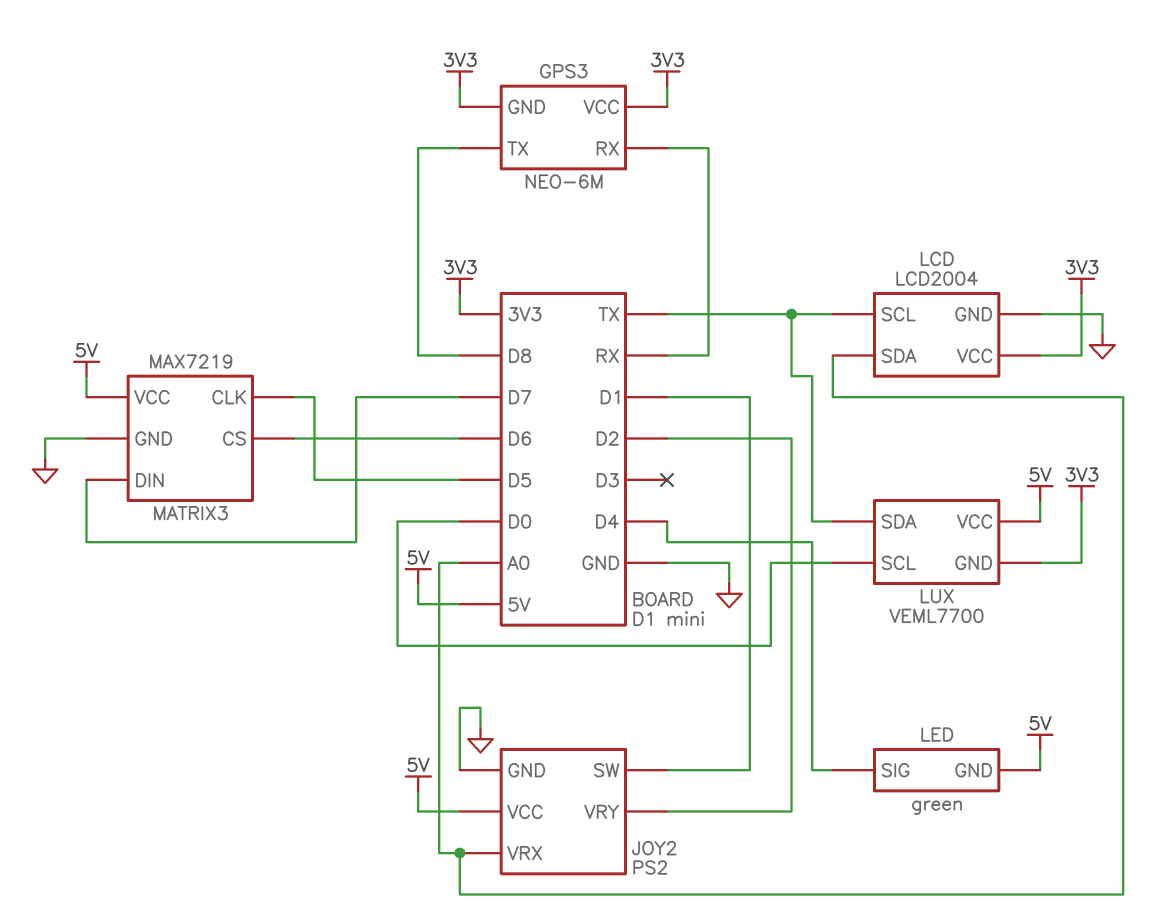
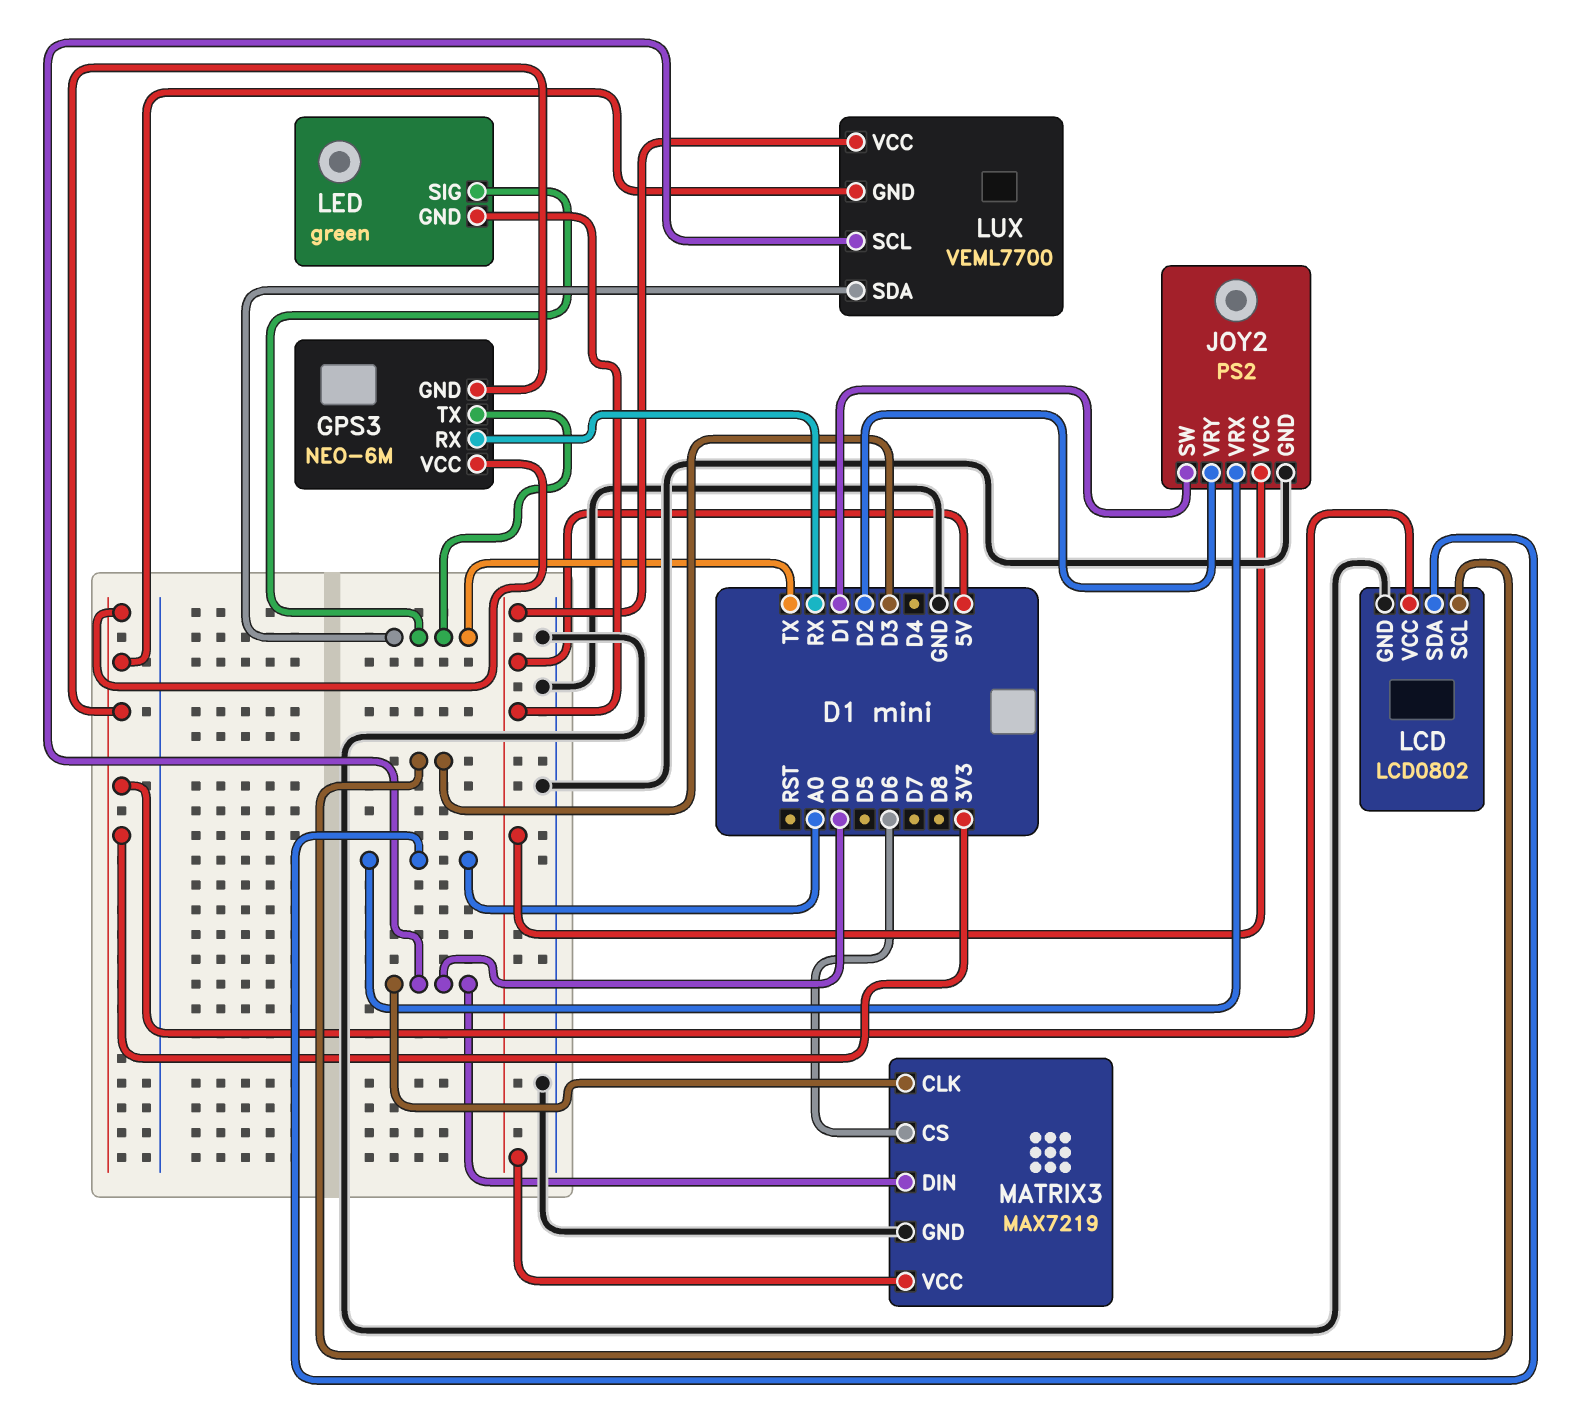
GPS3 pin TX: D8 -> TX
LCD: LCD2004 -> LCD0802
LCD pin SCL: TX -> D3
LED pin SIG: D4 -> TX
MATRIX3 pin CLK: D5 -> D0
MATRIX3 pin DIN: D7 -> D0

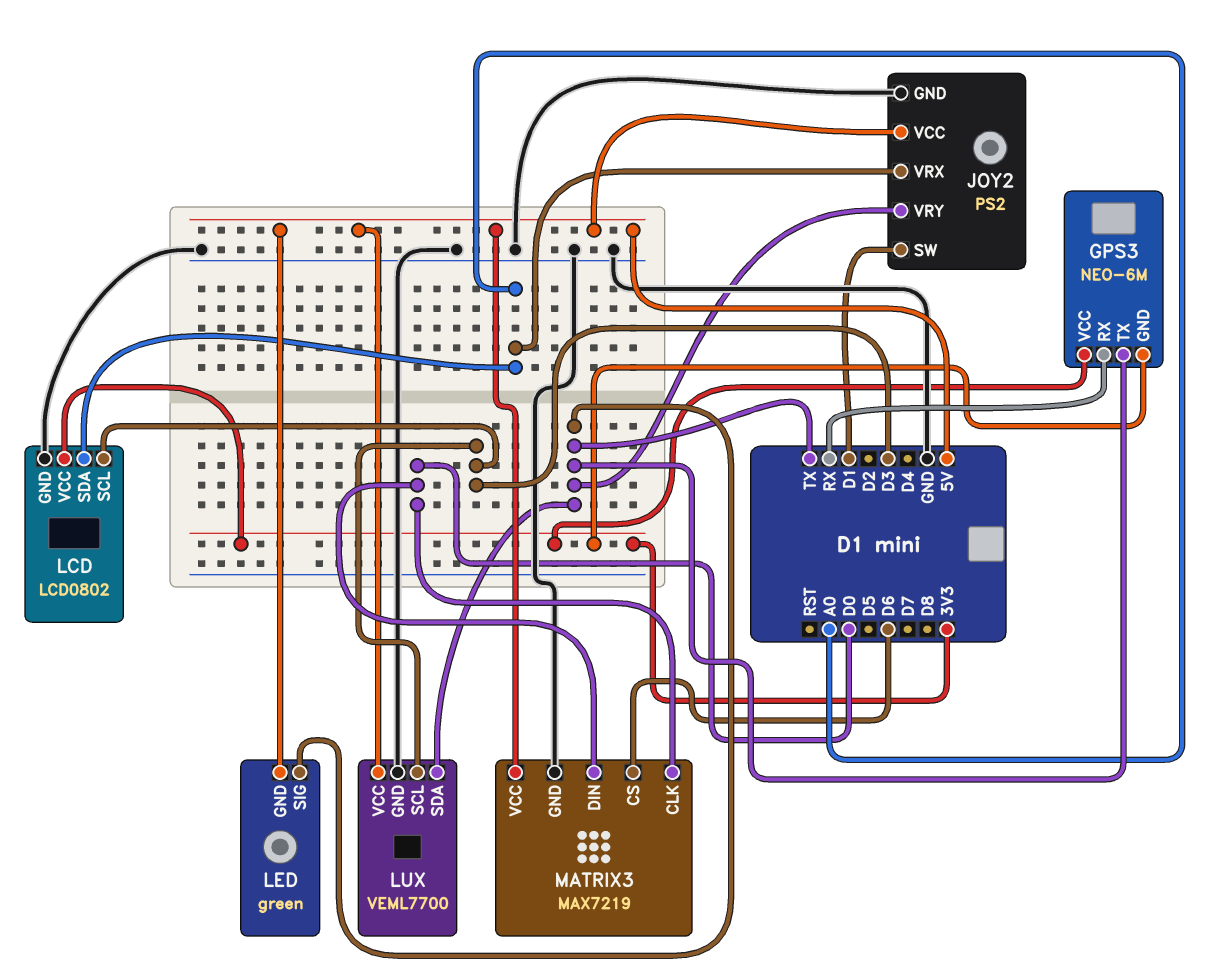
JOY2 pin VRY: D2 -> TX
LUX pin GND: 3V3 -> GND
LUX pin SCL: D0 -> D3

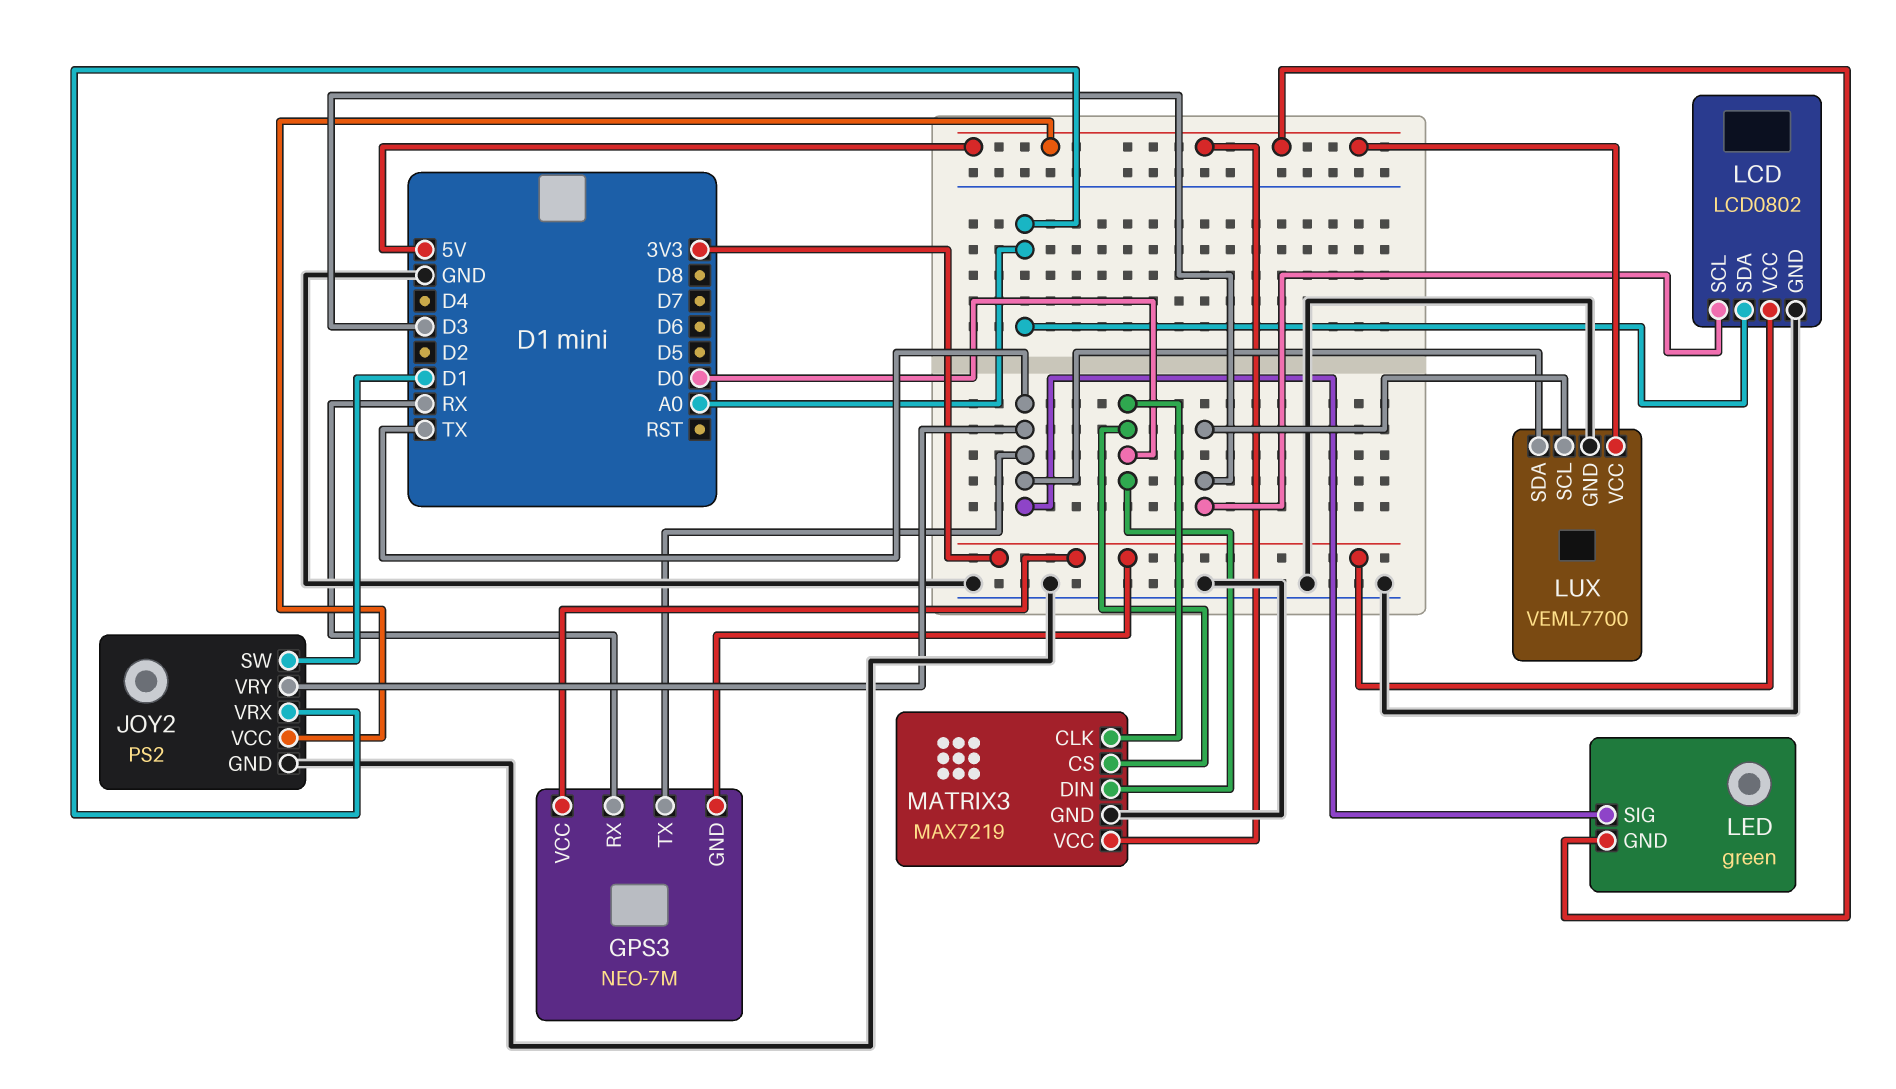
GPS3: NEO-6M -> NEO-7M
MATRIX3 pin CS: D6 -> D0

